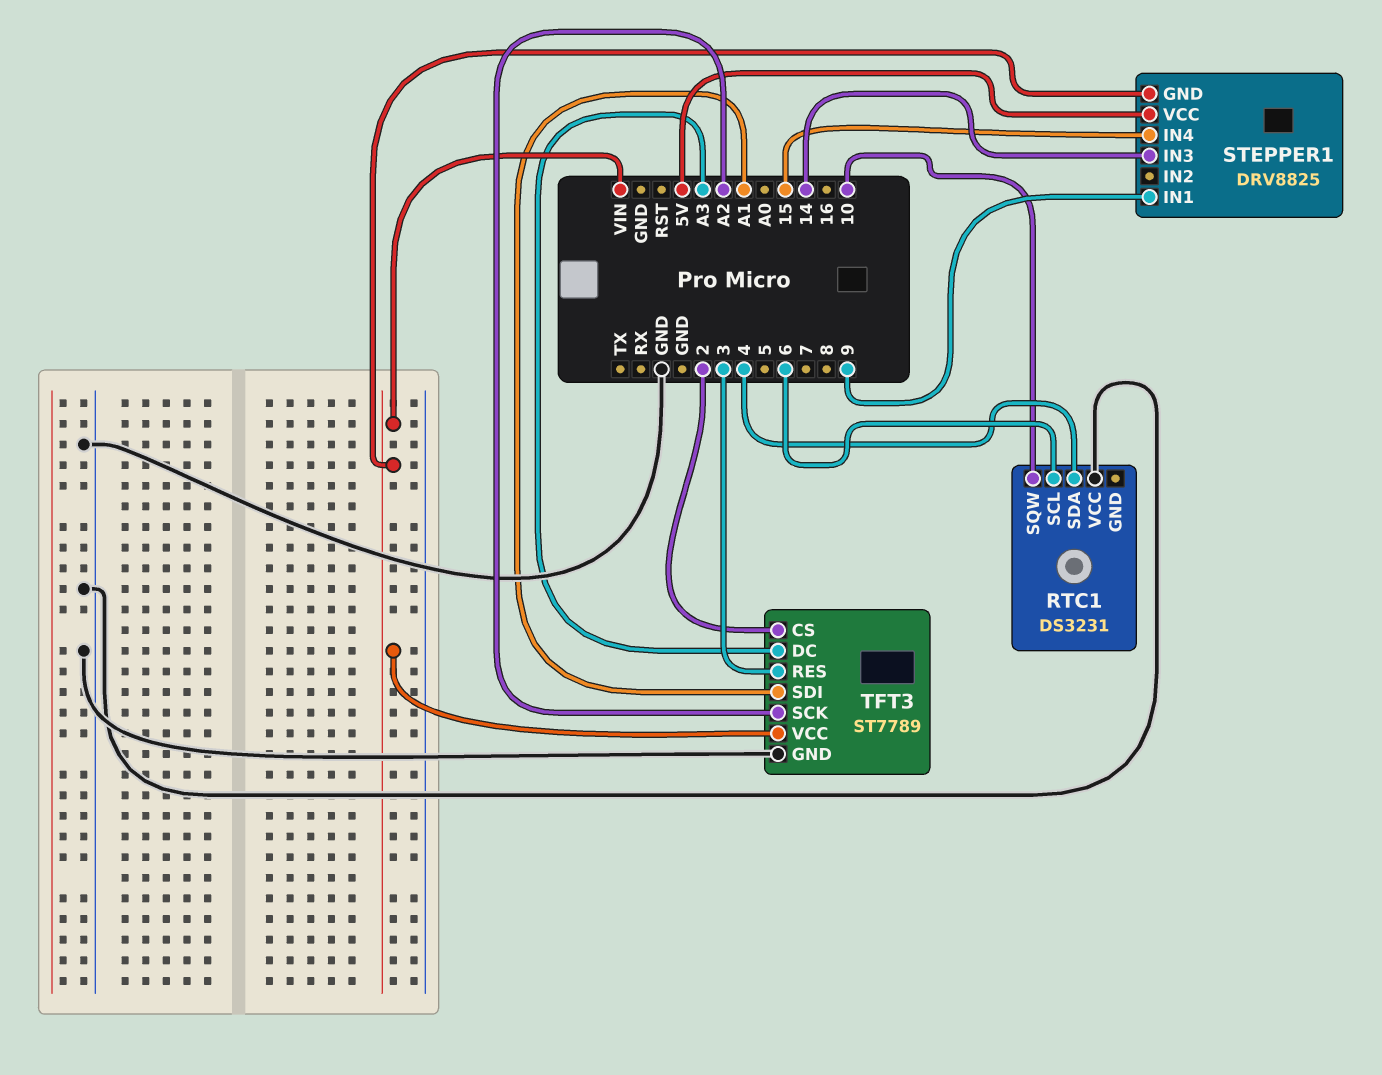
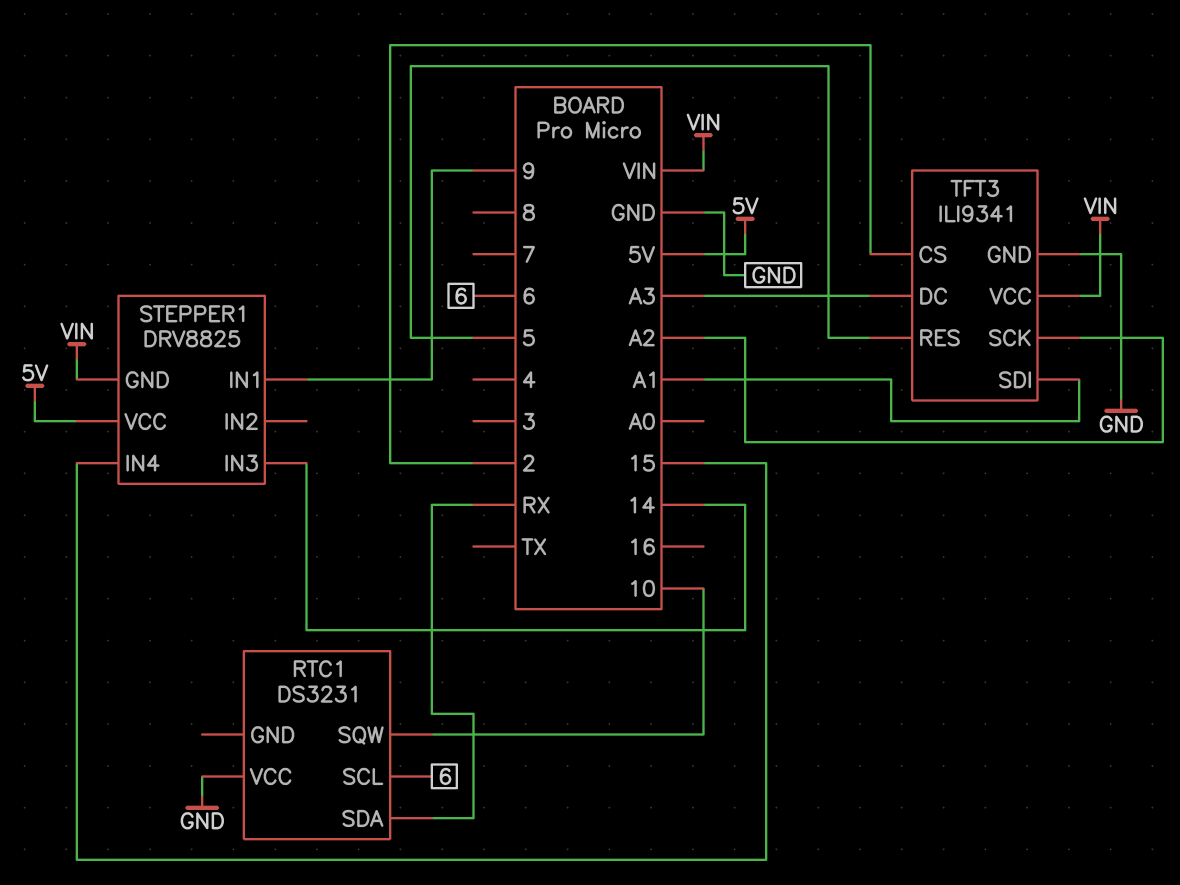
RTC1 pin SDA: 4 -> RX
TFT3: ST7789 -> ILI9341
TFT3 pin RES: 3 -> 5

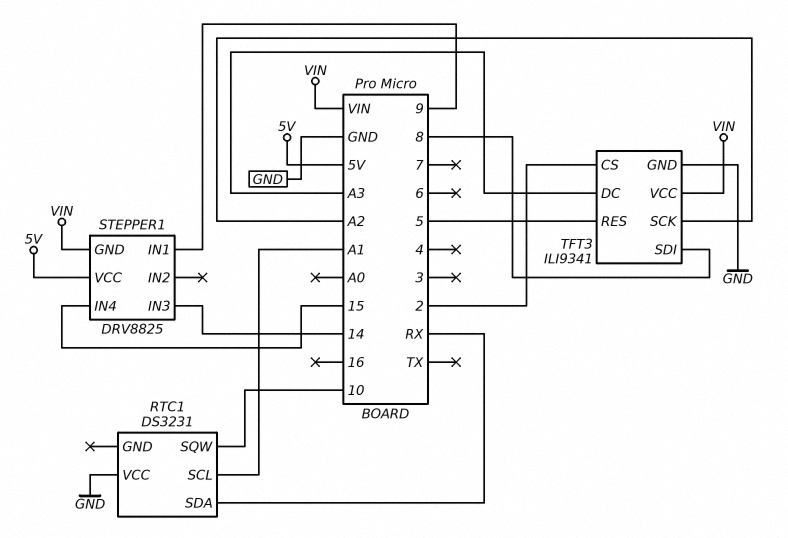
RTC1 pin SCL: 6 -> A1
TFT3 pin SDI: A1 -> 8

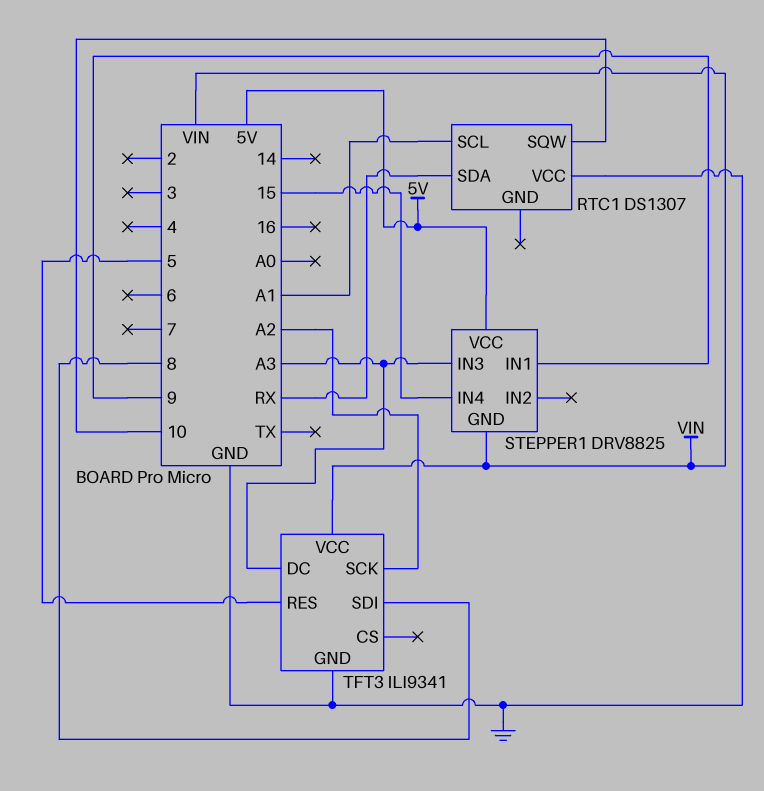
RTC1: DS3231 -> DS1307
STEPPER1 pin IN3: 14 -> A3
TFT3 pin CS: 2 -> none

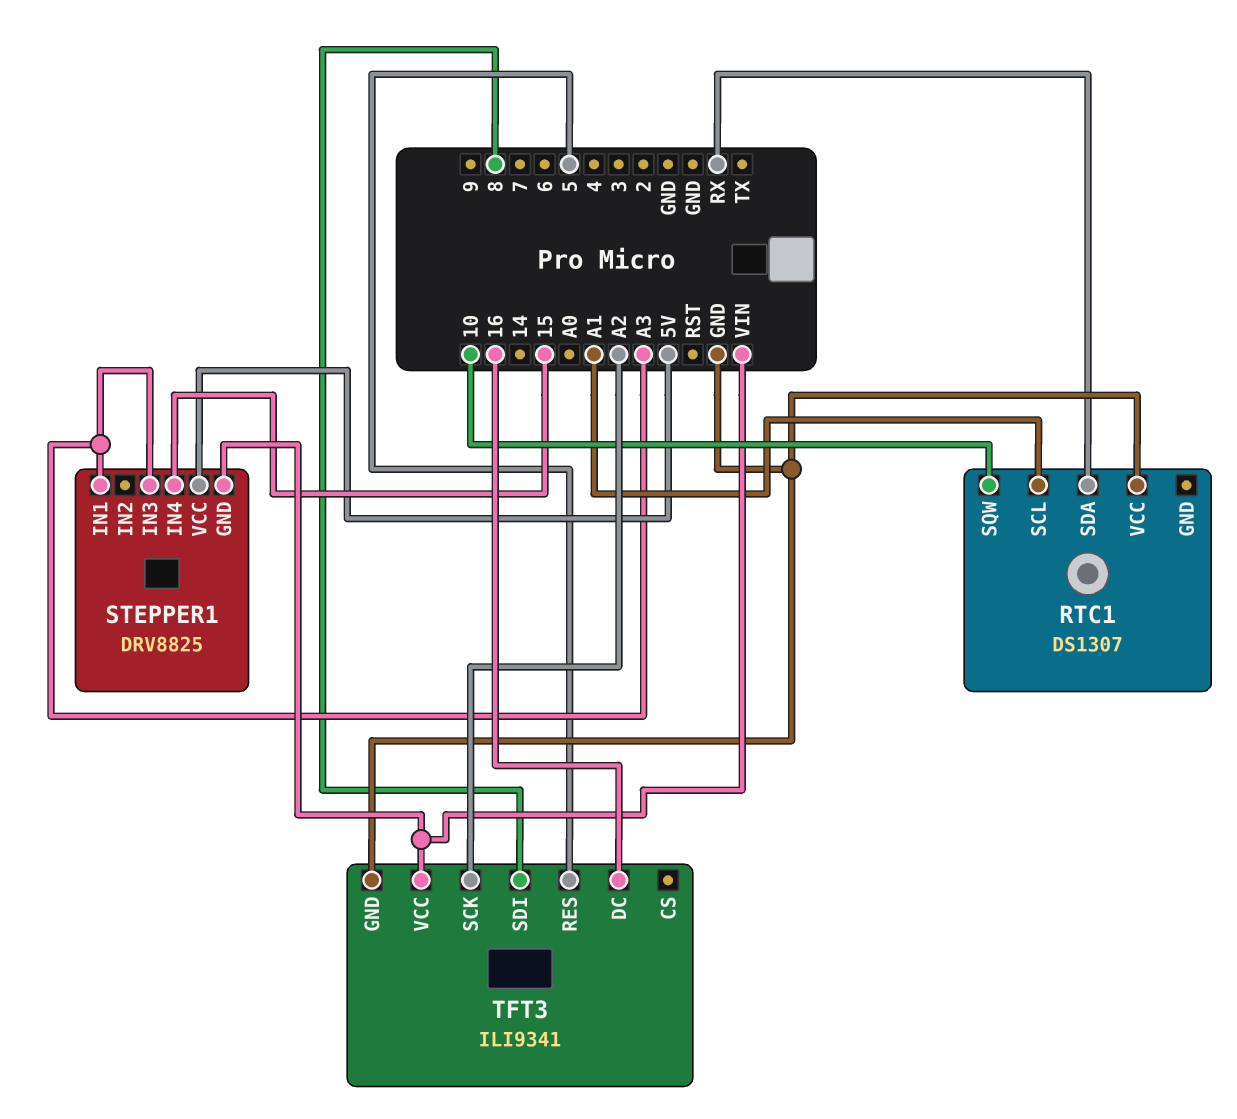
STEPPER1 pin IN1: 9 -> A3
TFT3 pin DC: A3 -> 16

